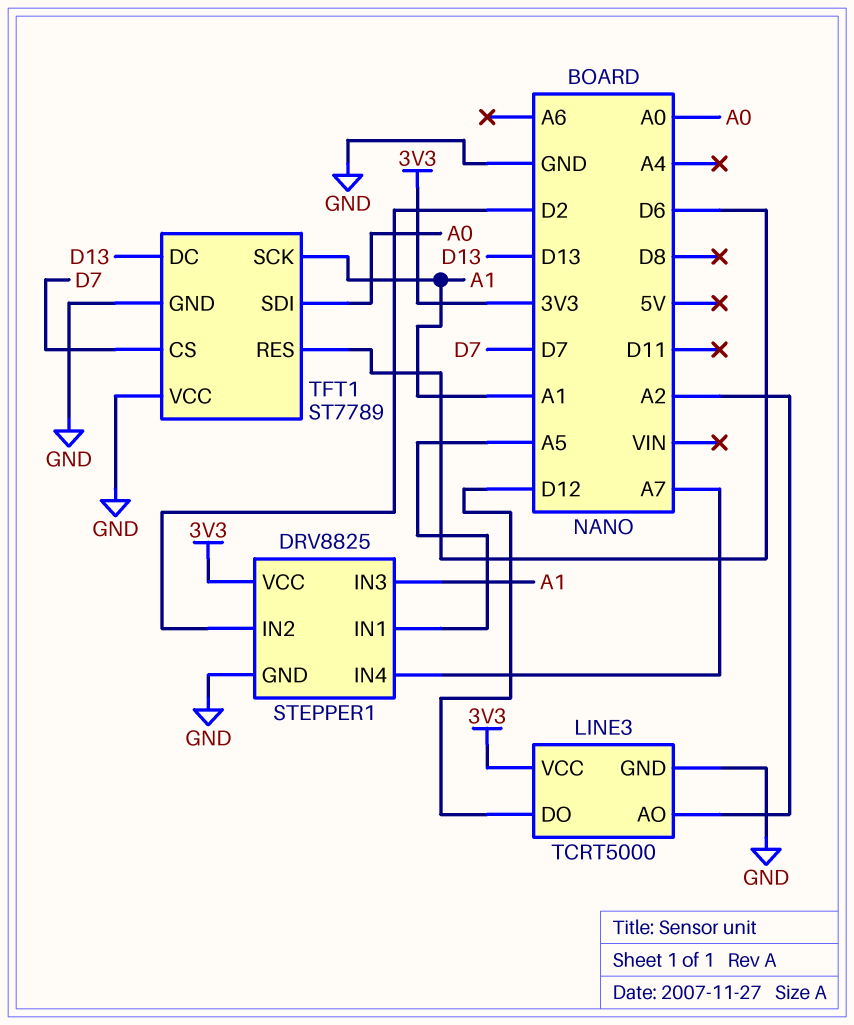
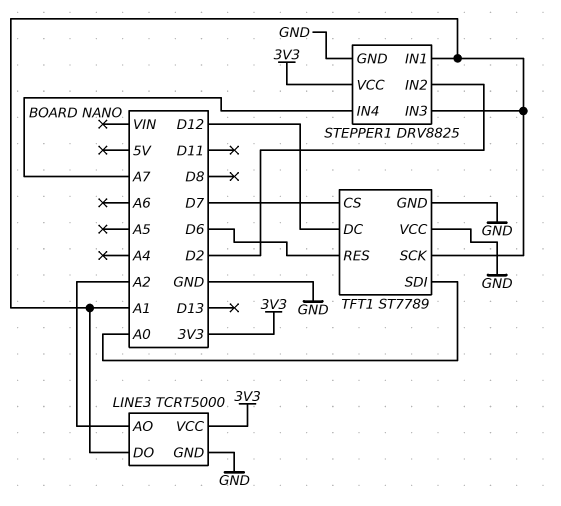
LINE3 pin DO: D12 -> A1
STEPPER1 pin IN1: A5 -> A1
TFT1 pin DC: D13 -> D12

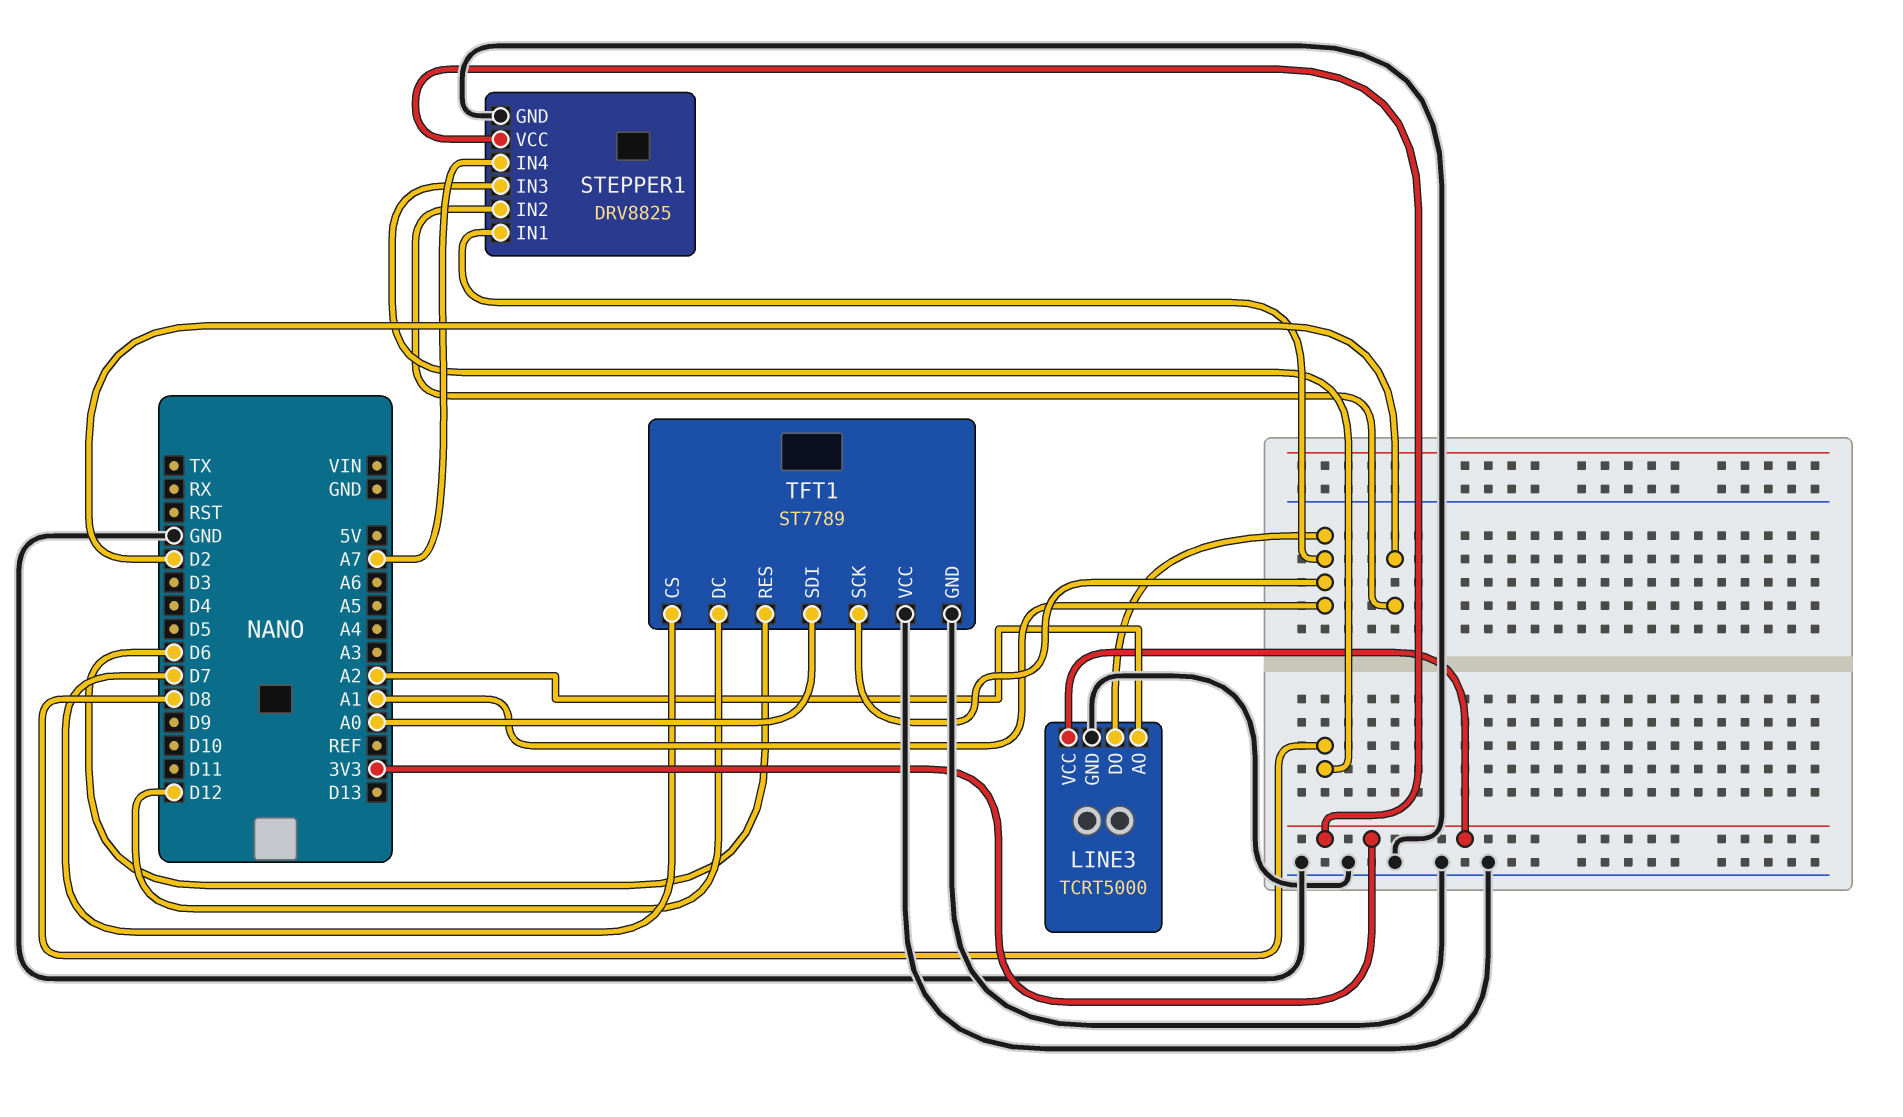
STEPPER1 pin IN3: A1 -> D8

